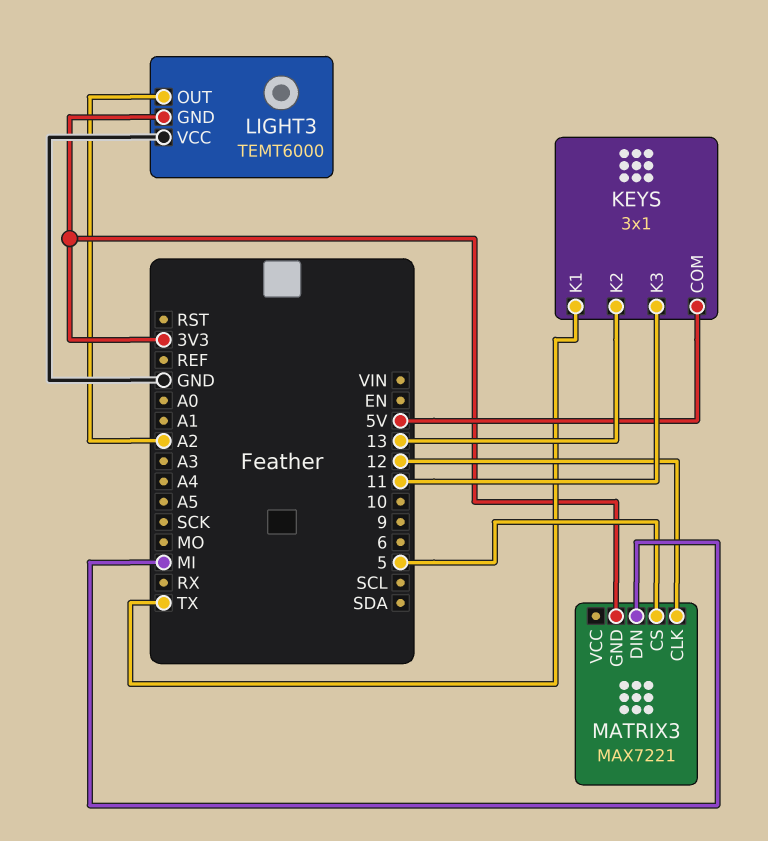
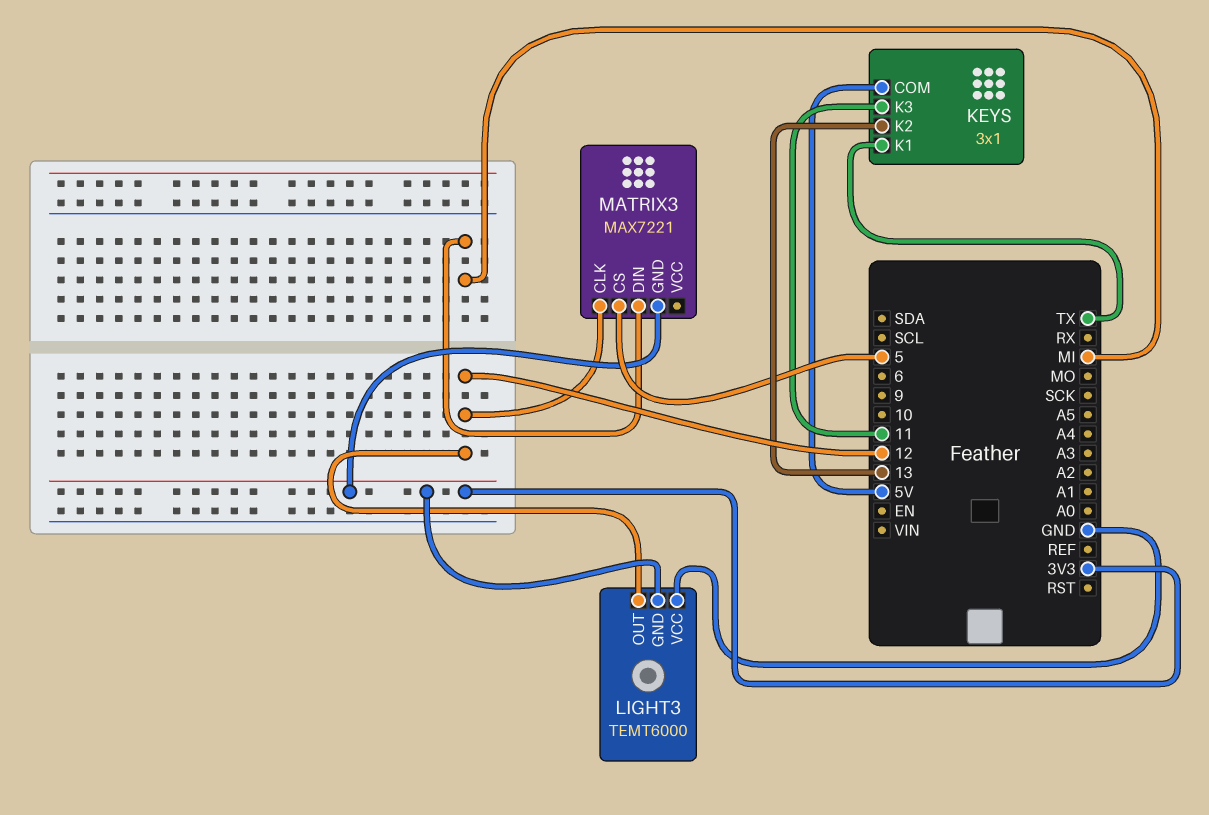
LIGHT3 pin OUT: A2 -> 12

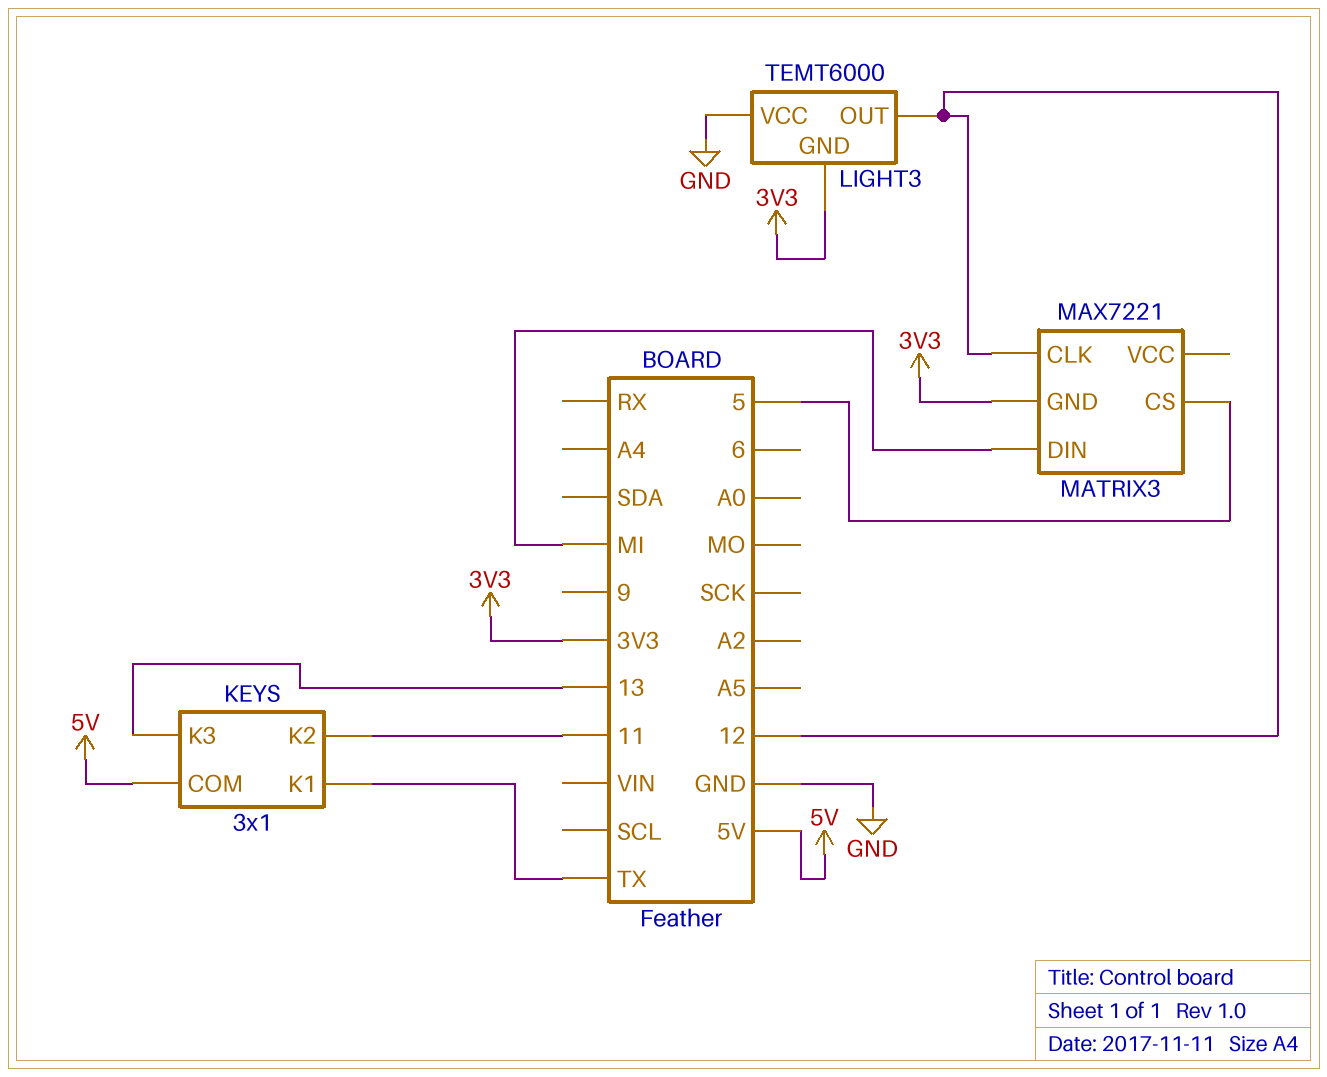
KEYS pin K2: 13 -> 11
KEYS pin K3: 11 -> 13

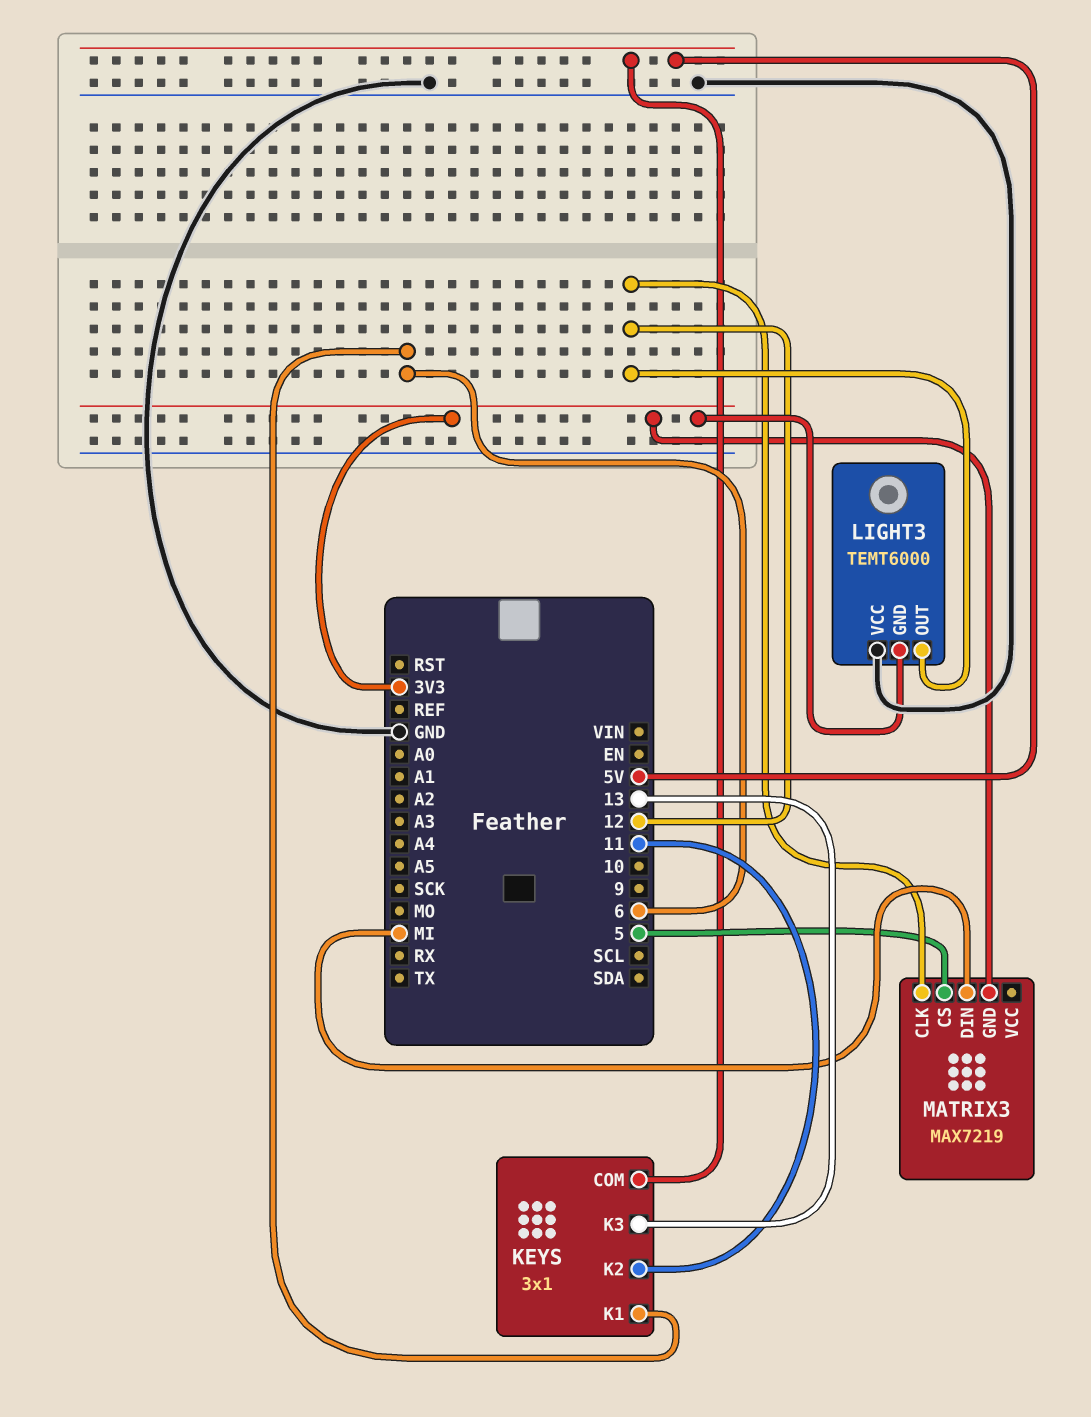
KEYS pin K1: TX -> 6
MATRIX3: MAX7221 -> MAX7219

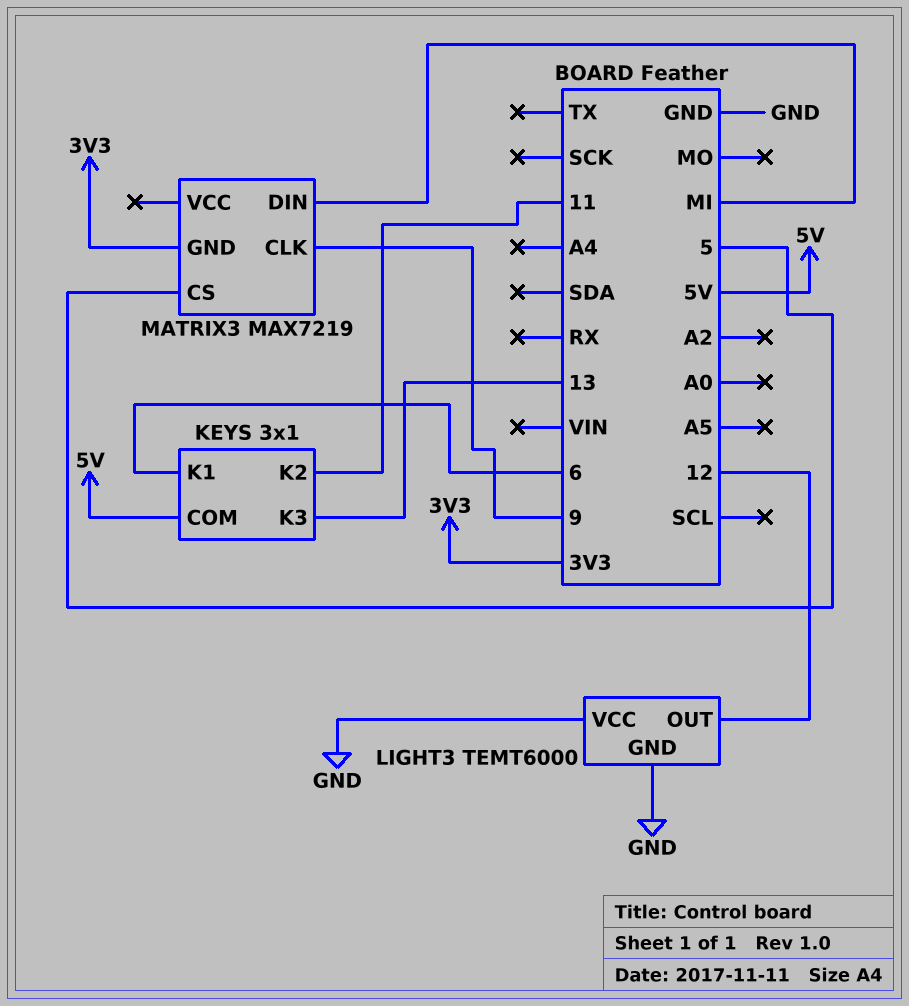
LIGHT3 pin GND: 3V3 -> GND
MATRIX3 pin CLK: 12 -> 9

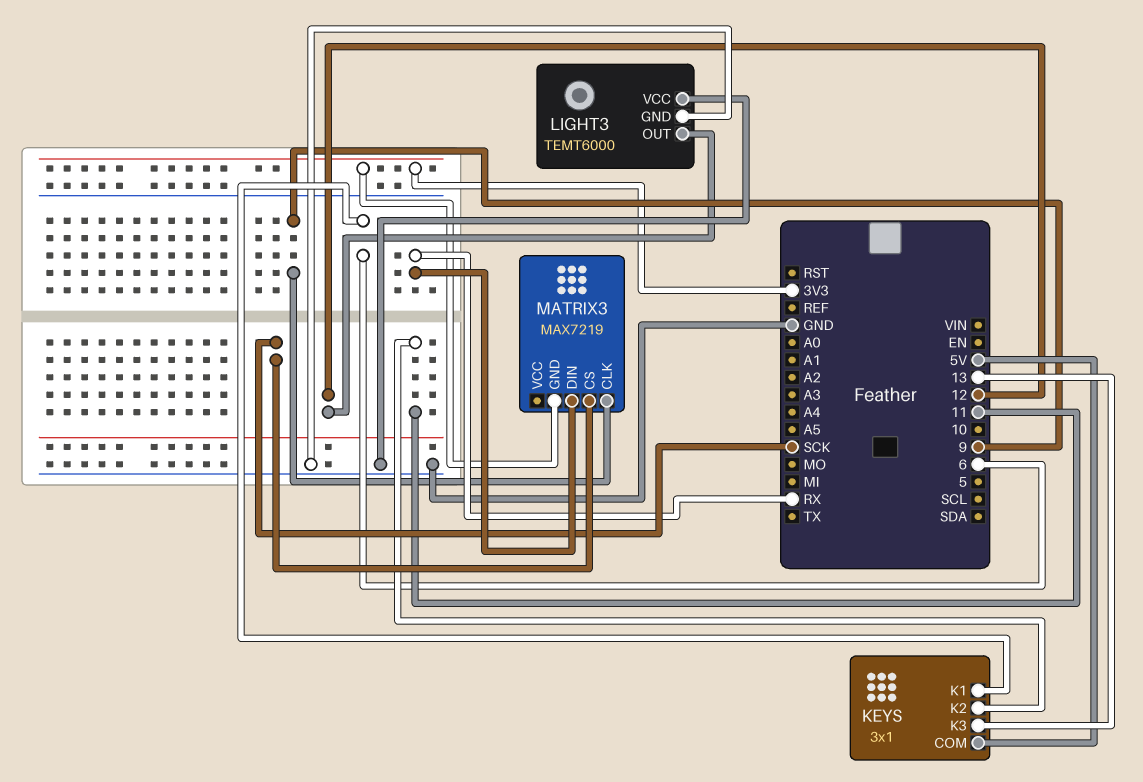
MATRIX3 pin CS: 5 -> SCK
MATRIX3 pin DIN: MI -> RX

